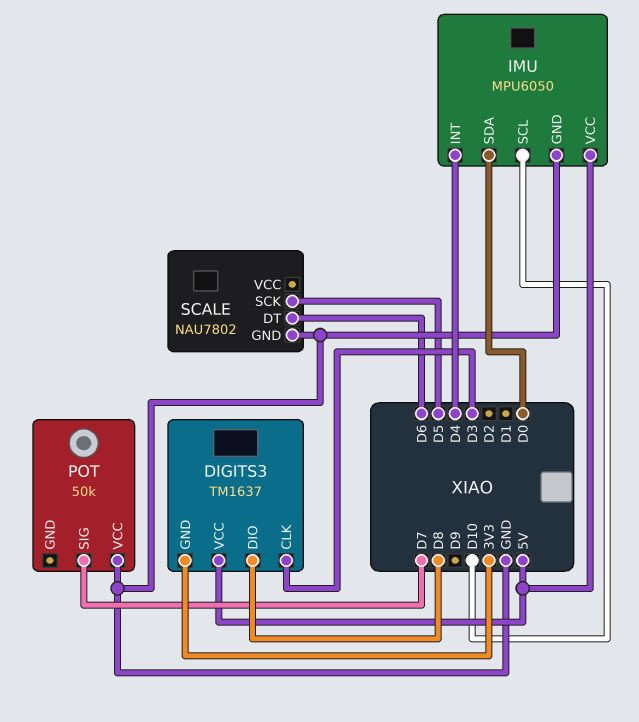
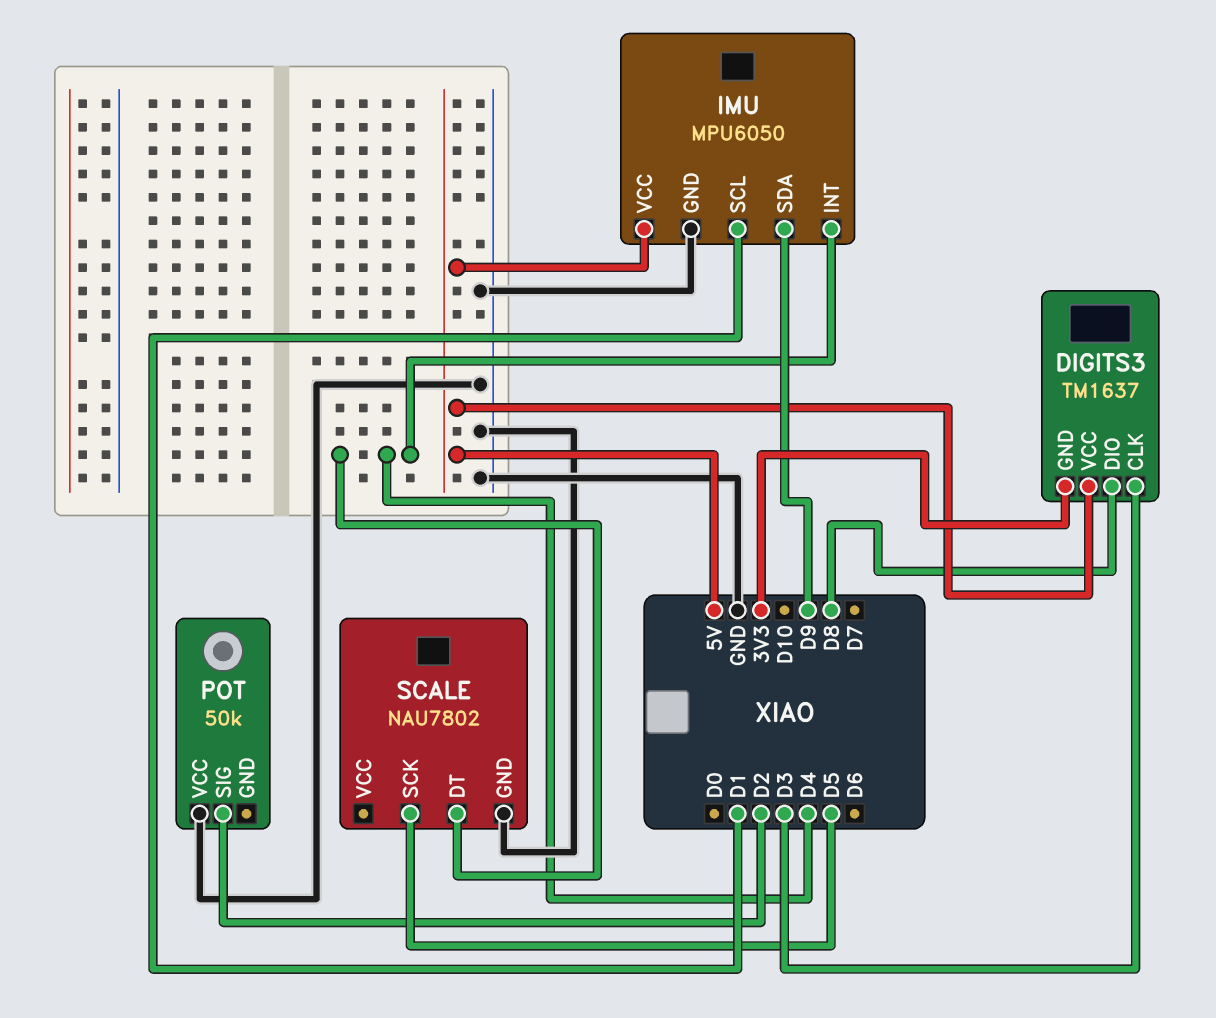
IMU pin SCL: D10 -> D1
IMU pin SDA: D0 -> D9
POT pin SIG: D7 -> D2
SCALE pin DT: D6 -> D4

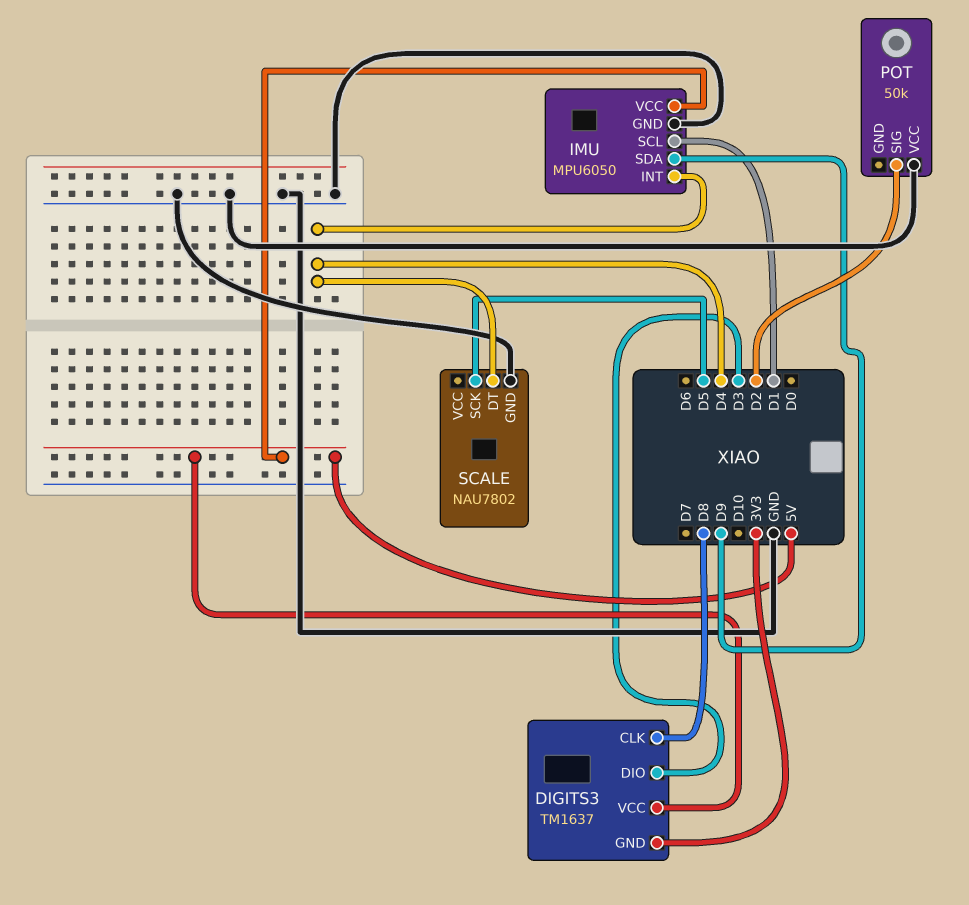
DIGITS3 pin CLK: D3 -> D8
DIGITS3 pin DIO: D8 -> D3

